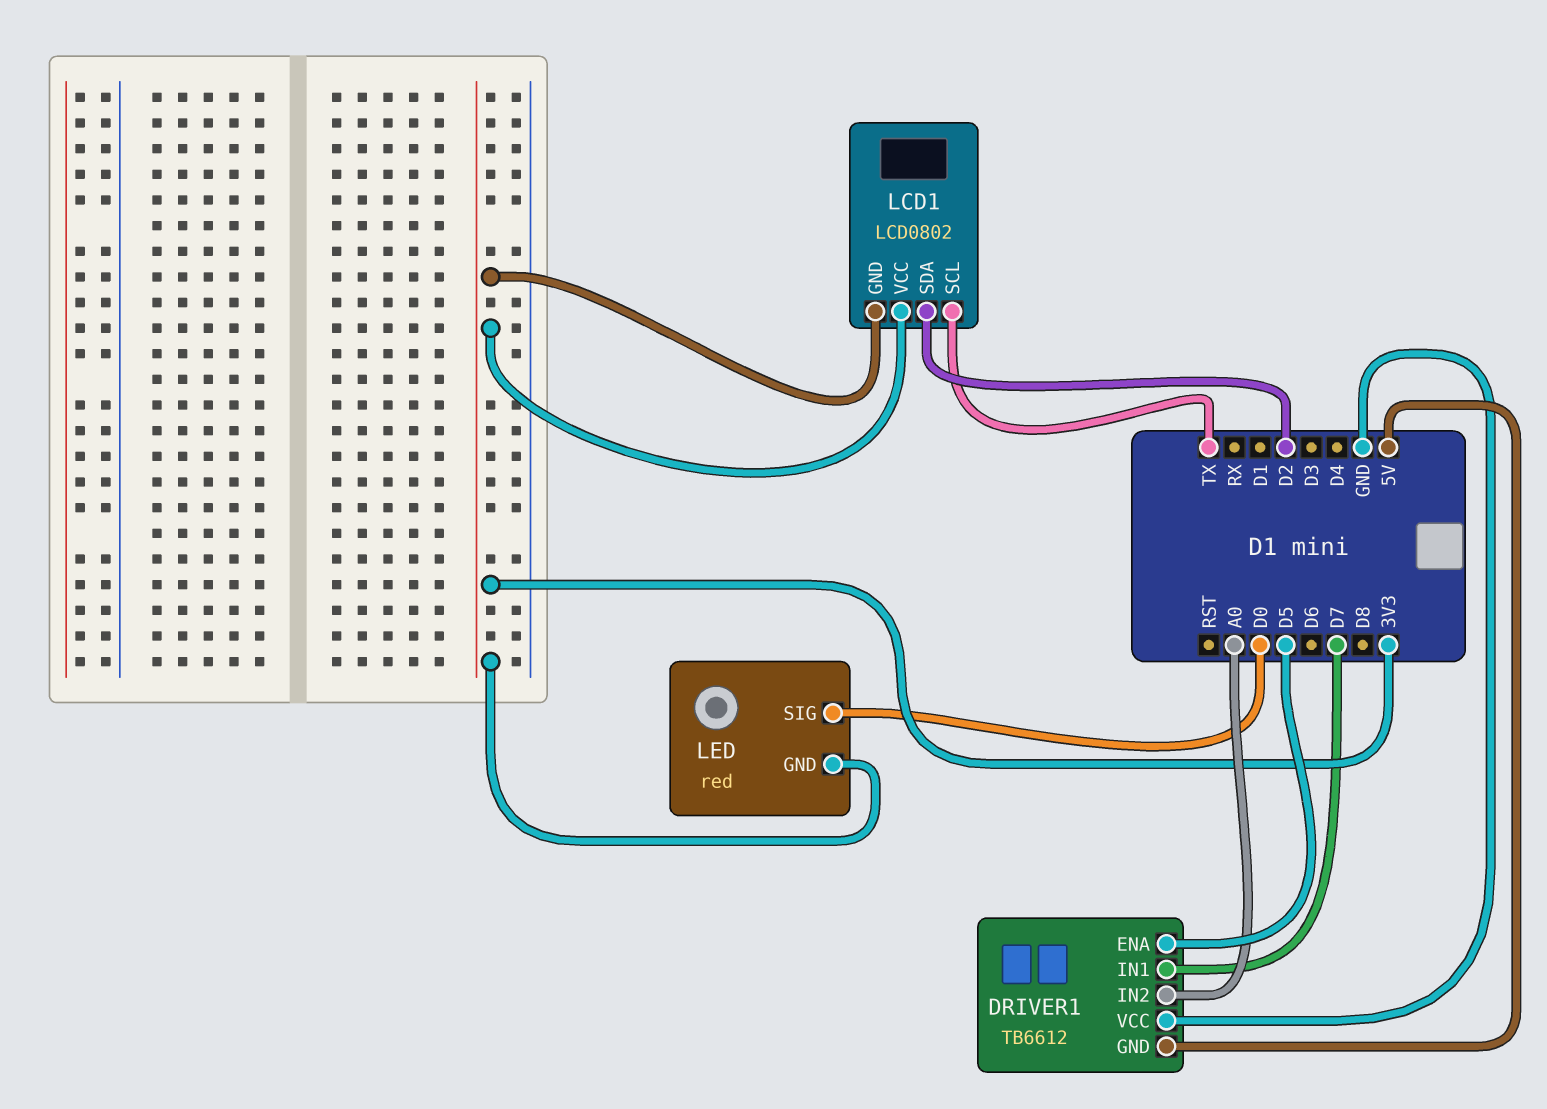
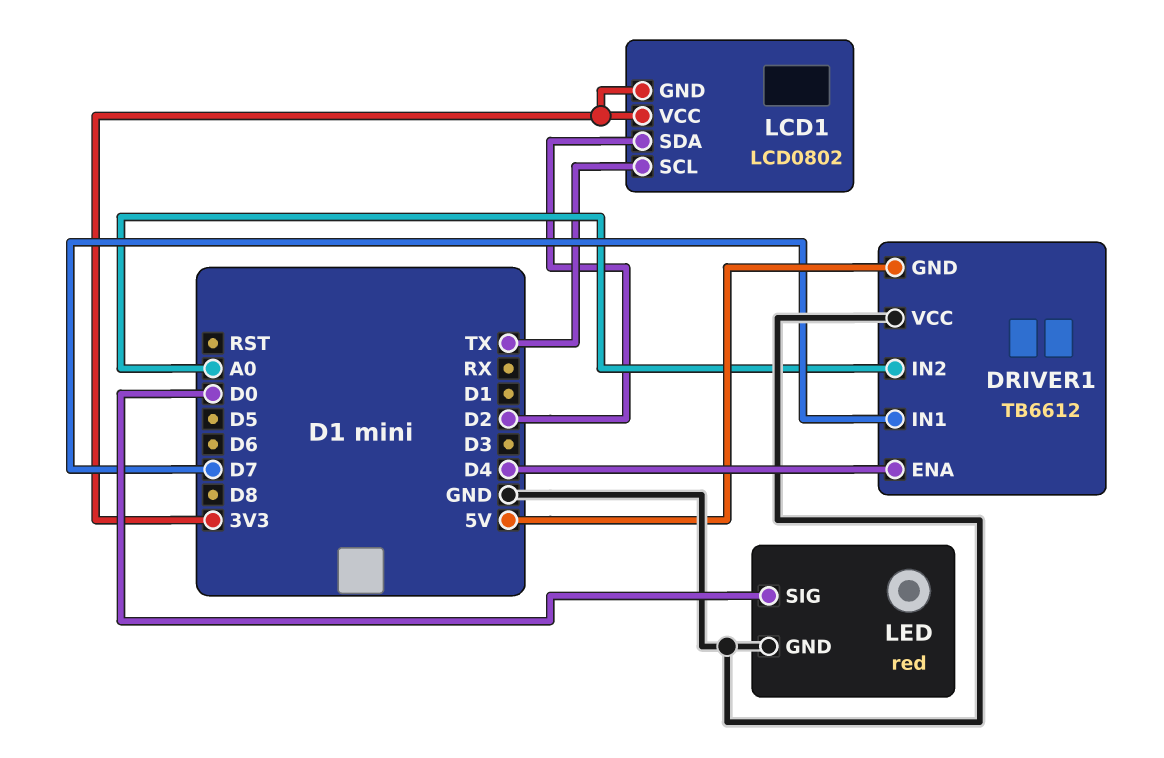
DRIVER1 pin ENA: D5 -> D4
LED pin GND: 3V3 -> GND

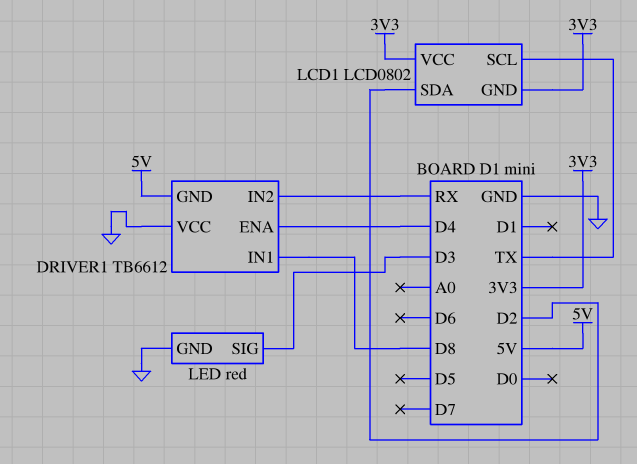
DRIVER1 pin IN1: D7 -> D8
DRIVER1 pin IN2: A0 -> RX
LED pin SIG: D0 -> D3

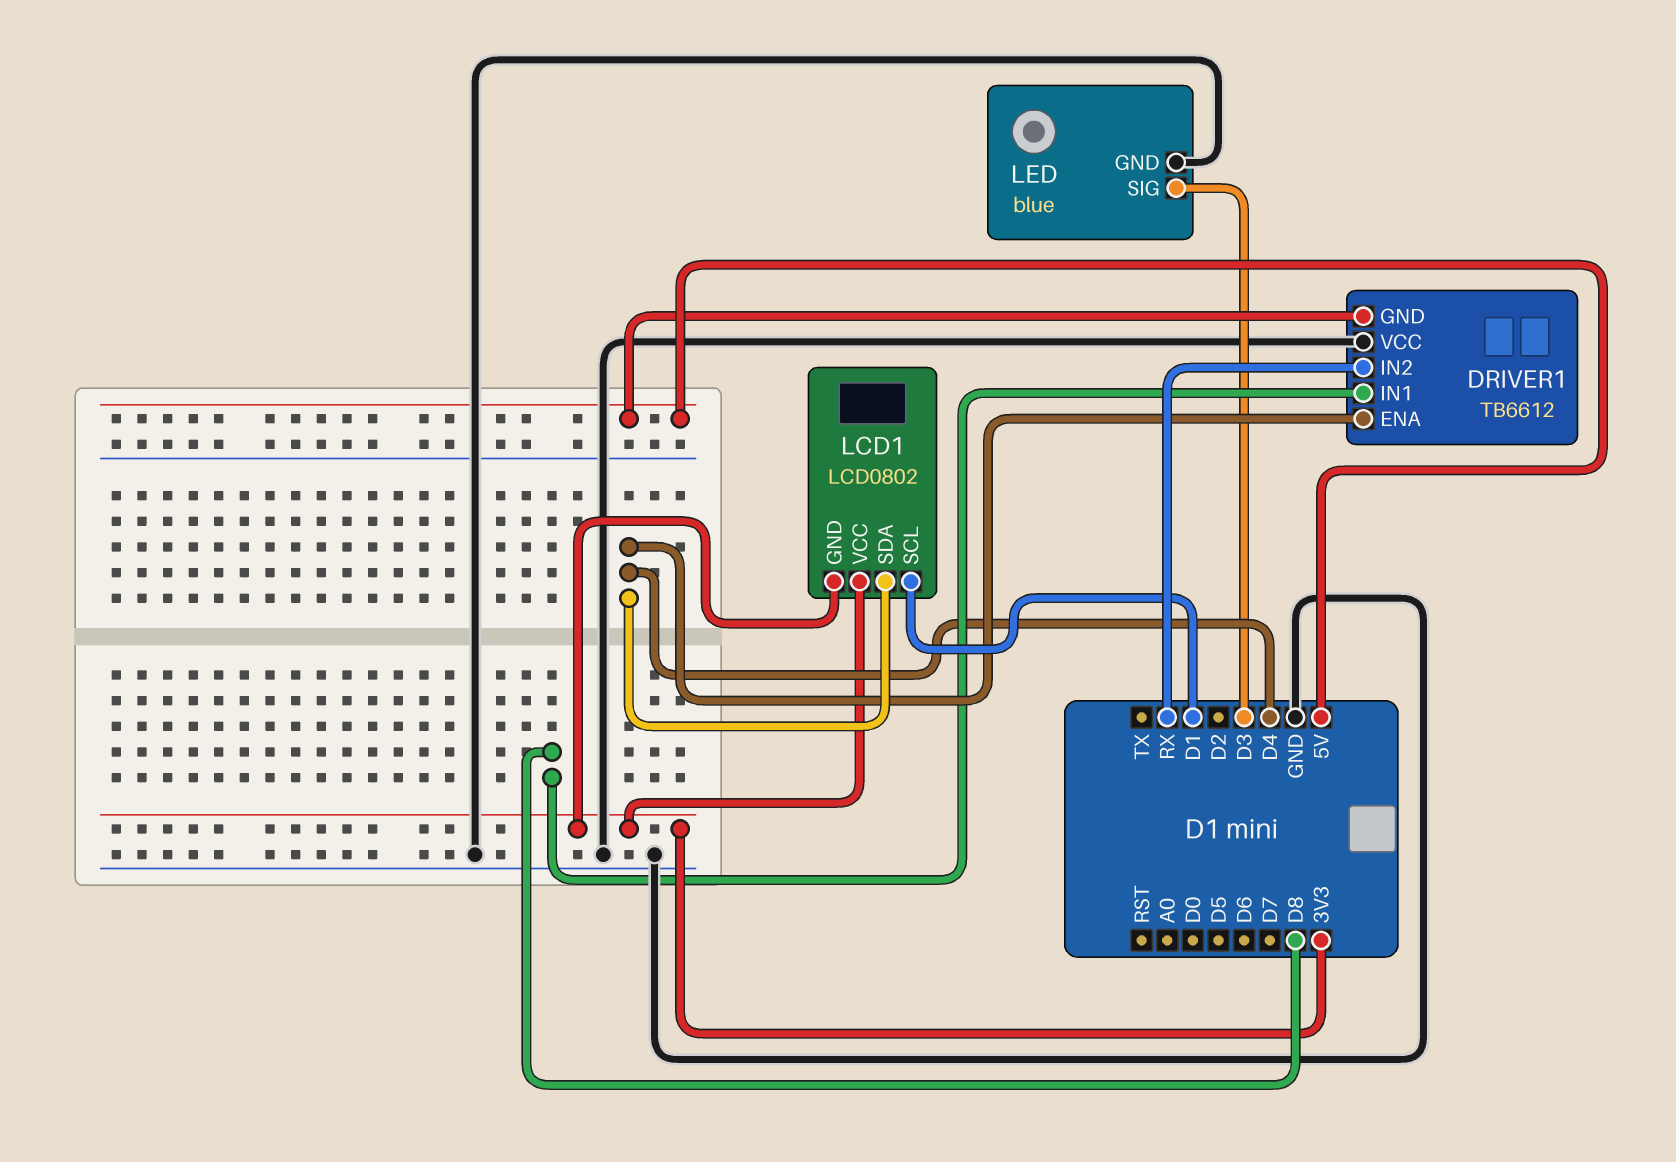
LCD1 pin SCL: TX -> D1
LCD1 pin SDA: D2 -> D4
LED: red -> blue

